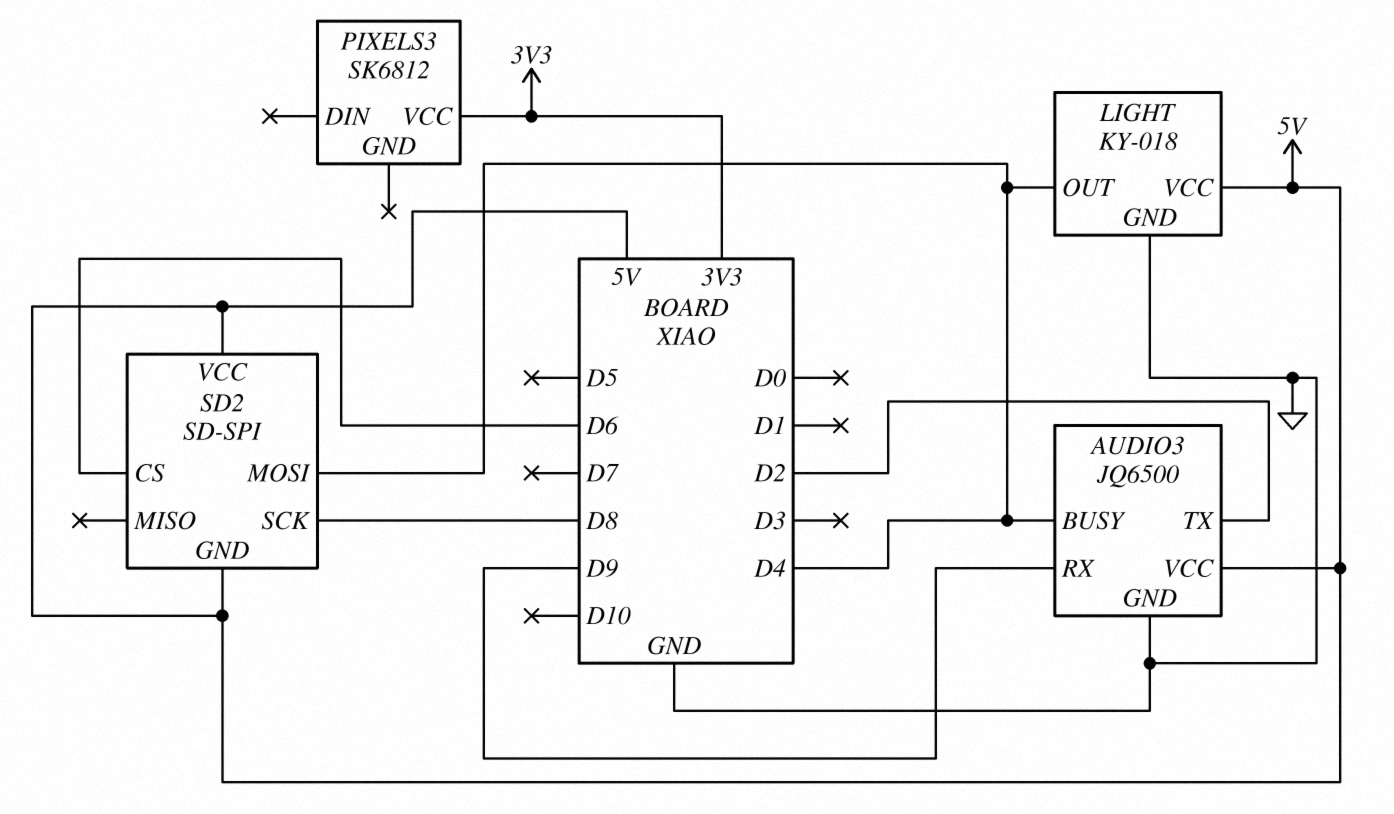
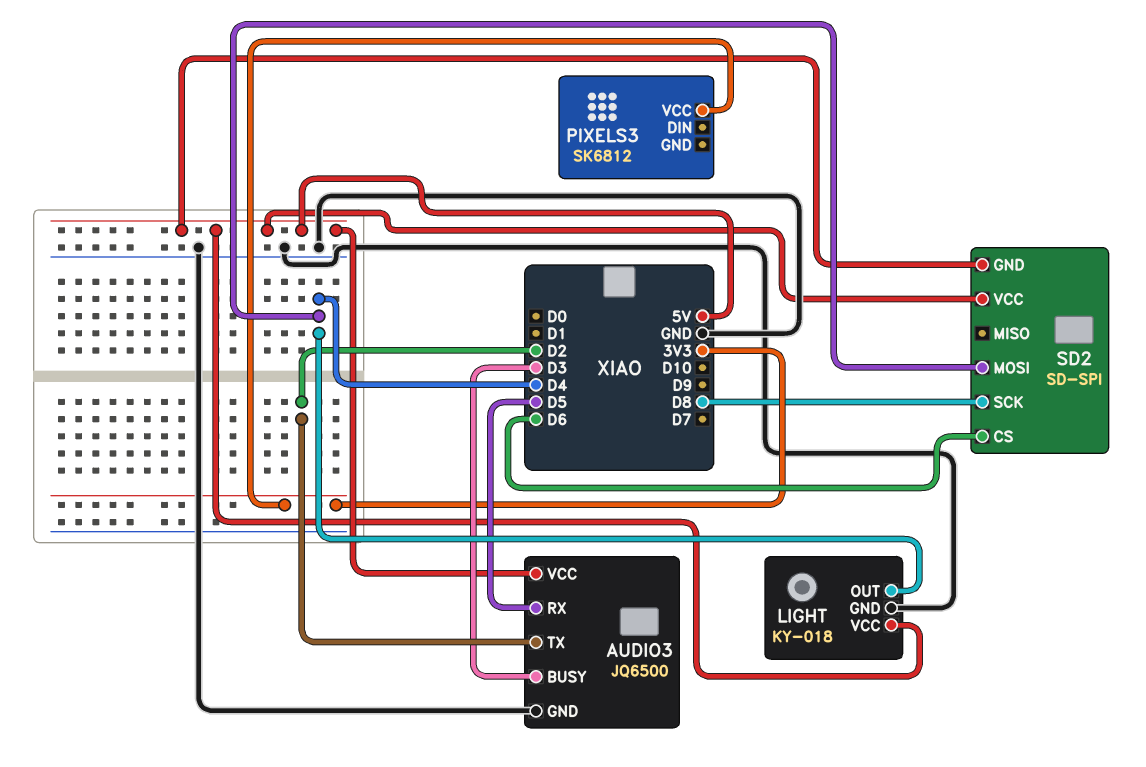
AUDIO3 pin BUSY: D4 -> D3
AUDIO3 pin RX: D9 -> D5

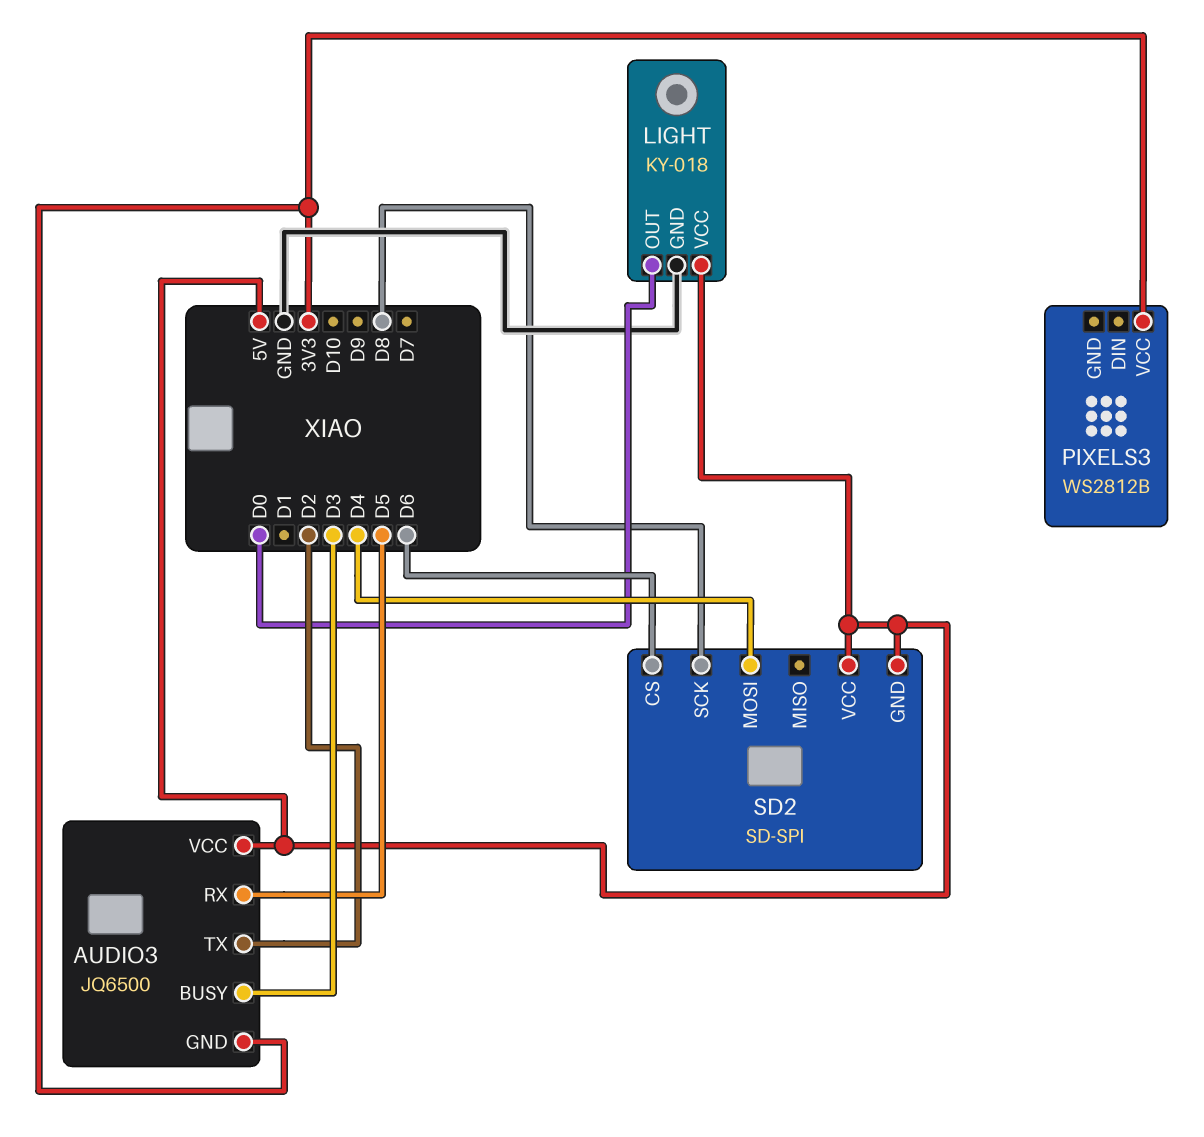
AUDIO3 pin GND: GND -> 3V3
LIGHT pin OUT: D4 -> D0
PIXELS3: SK6812 -> WS2812B

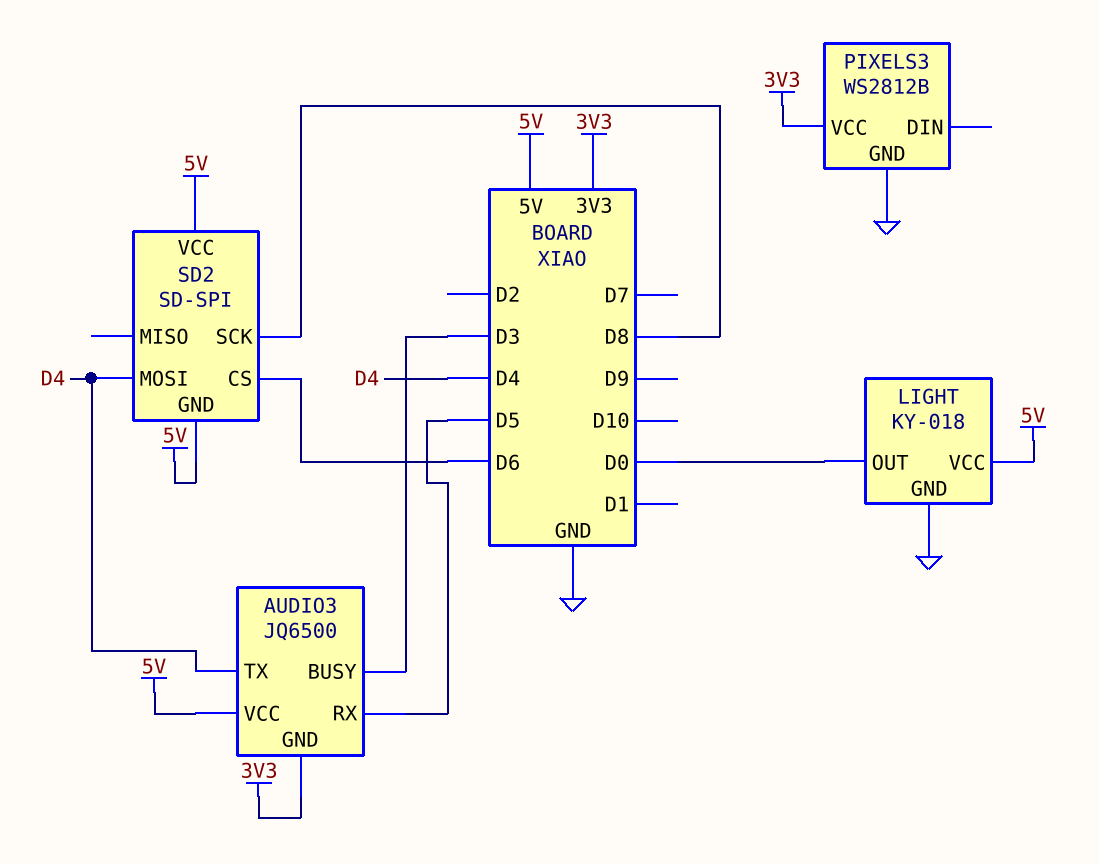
AUDIO3 pin TX: D2 -> D4
PIXELS3 pin GND: none -> GND

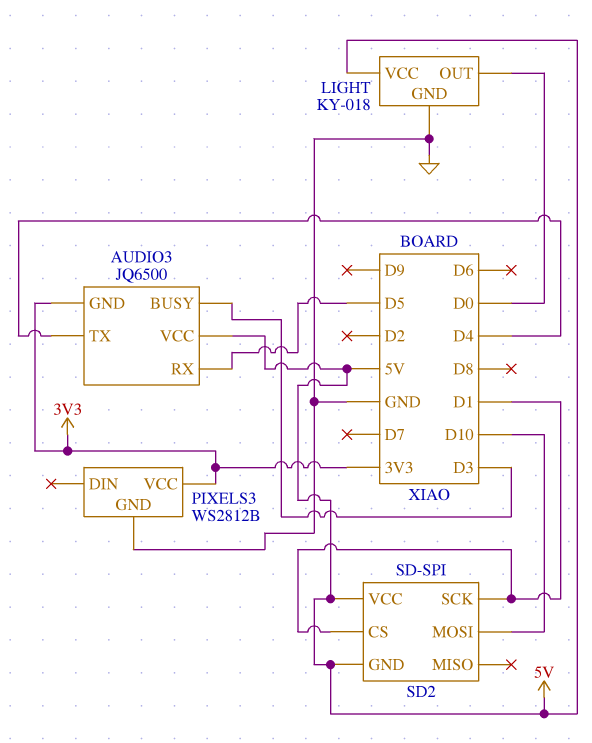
SD2 pin CS: D6 -> D1
SD2 pin MOSI: D4 -> D10
SD2 pin SCK: D8 -> D1

